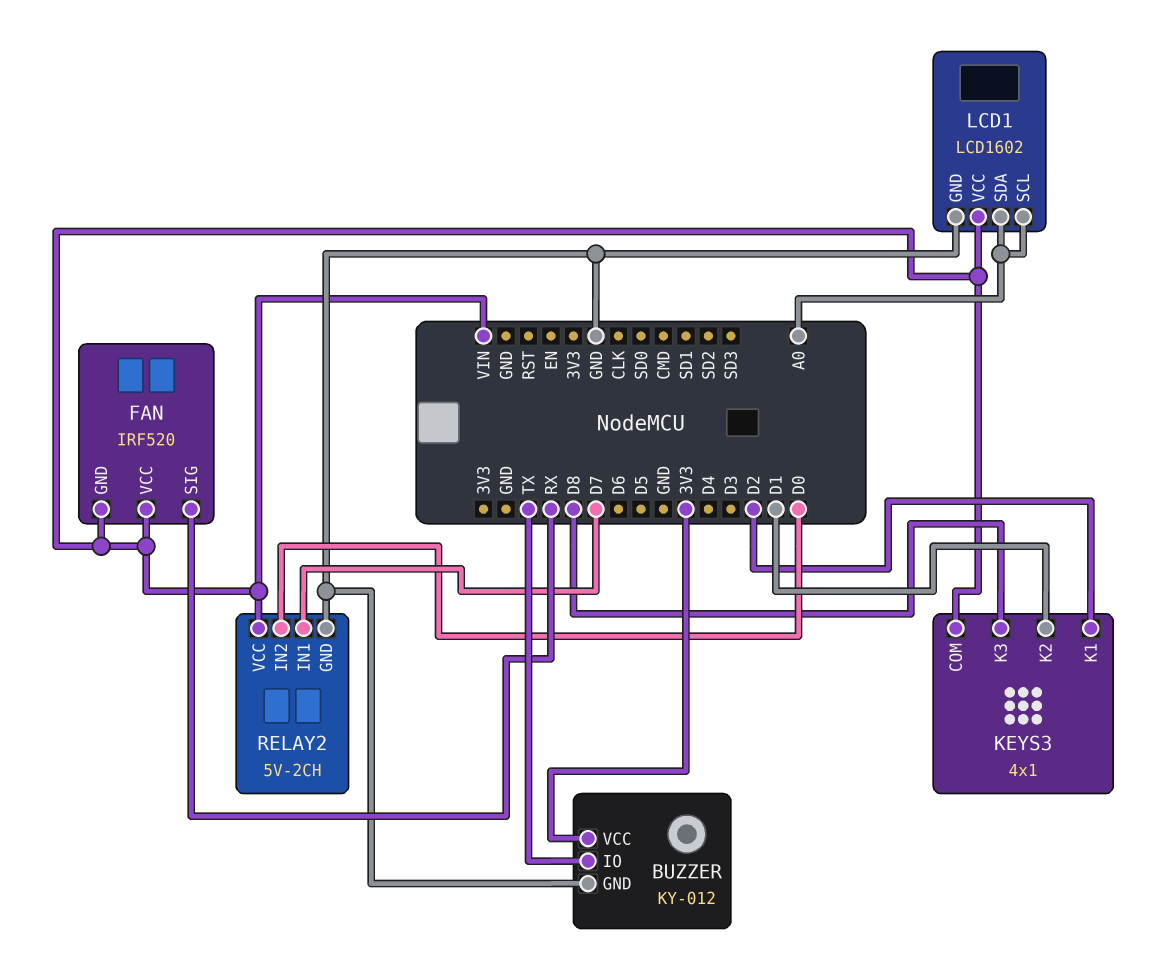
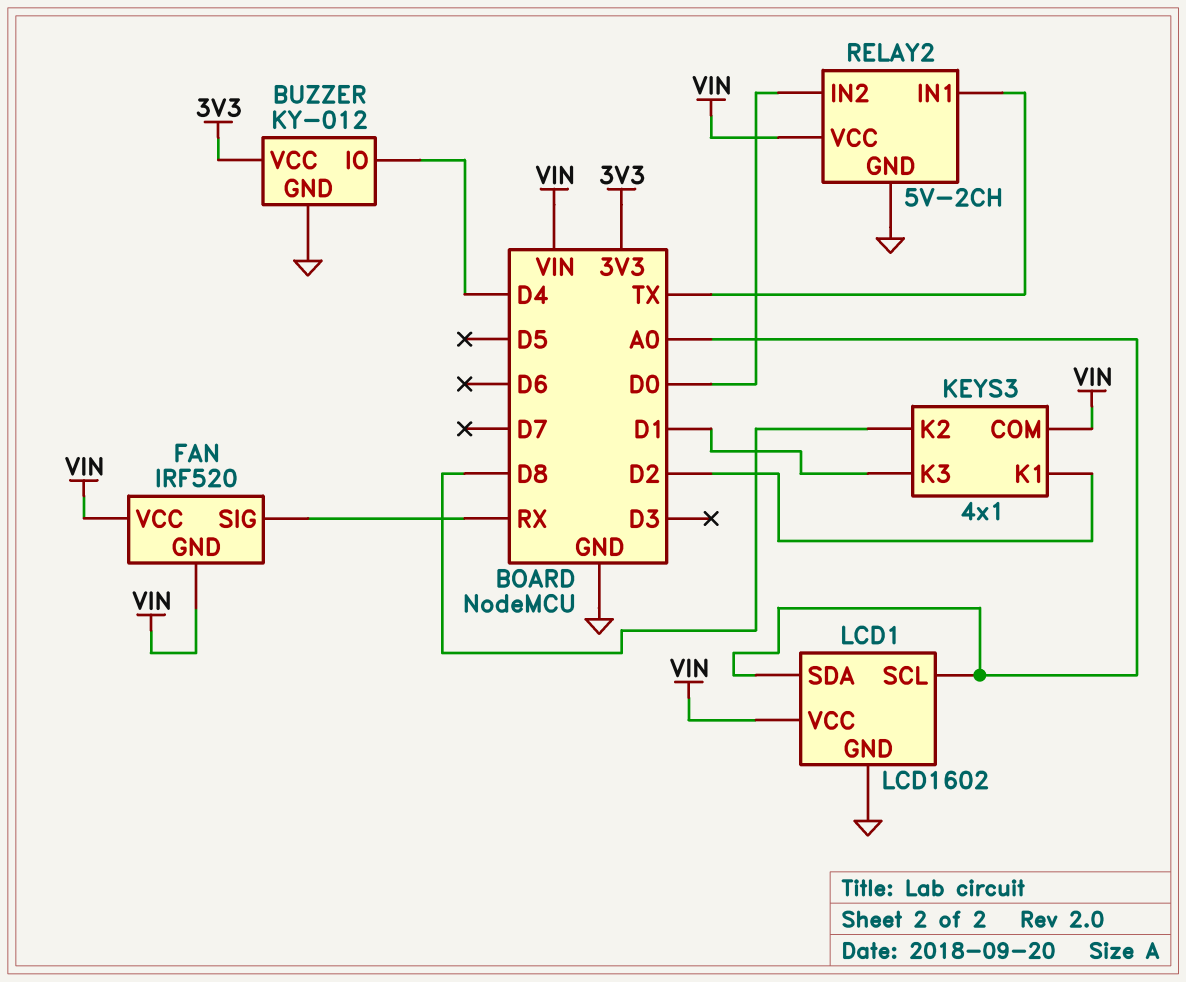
BUZZER pin IO: TX -> D4
KEYS3 pin K2: D1 -> D8
KEYS3 pin K3: D8 -> D1
RELAY2 pin IN1: D7 -> TX

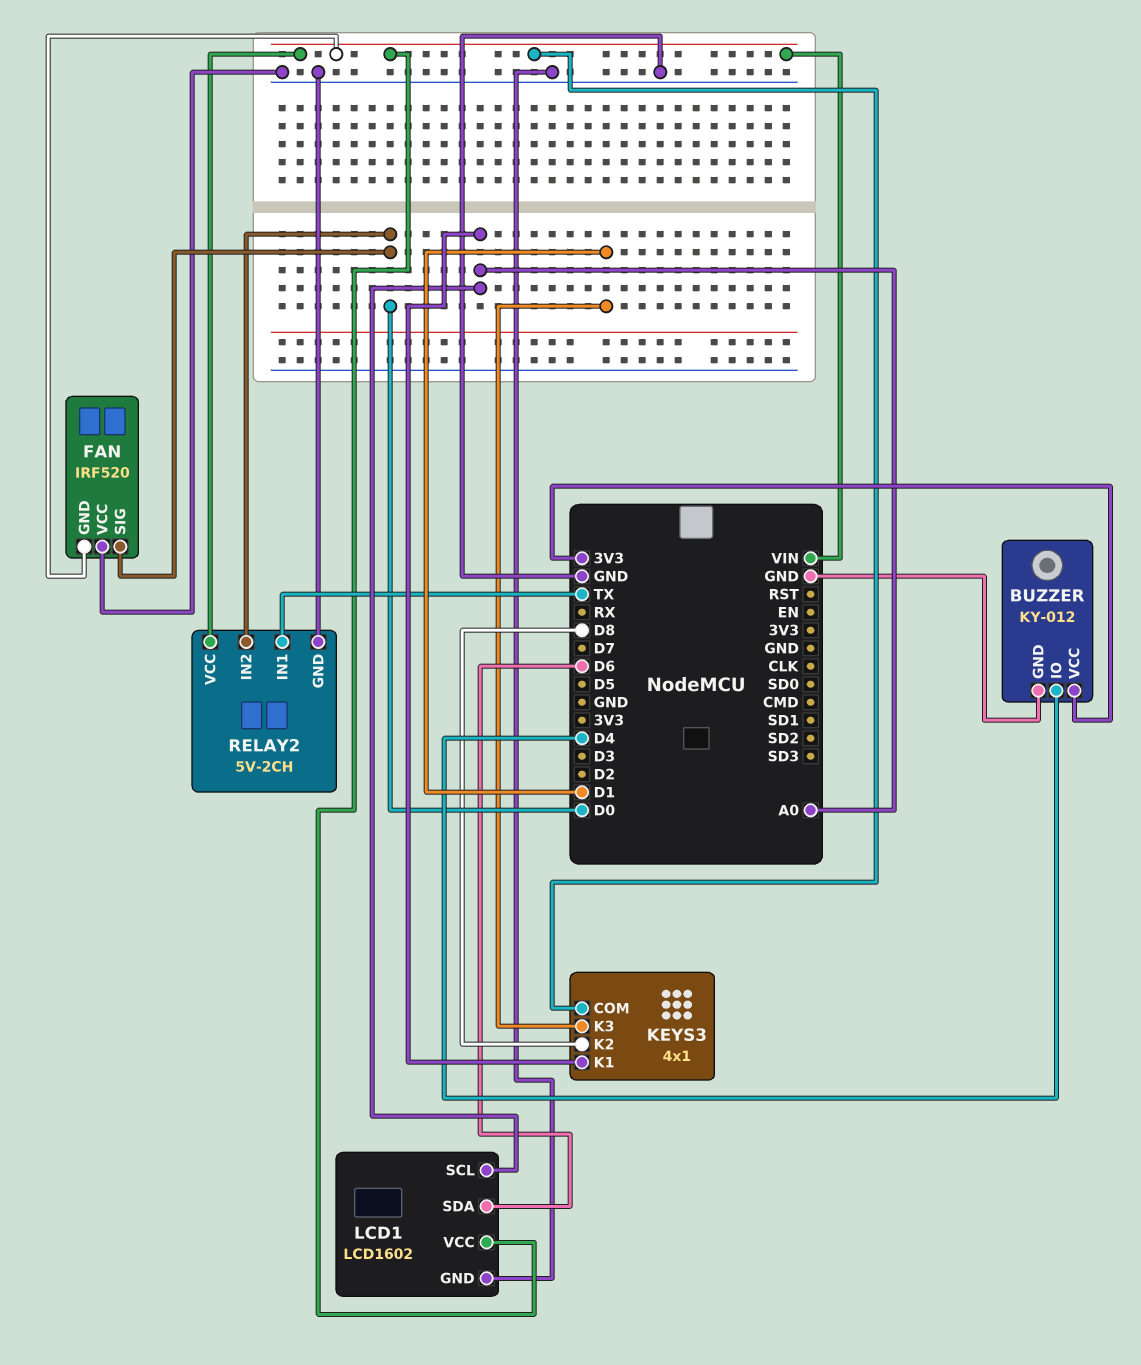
FAN pin SIG: RX -> D0
FAN pin VCC: VIN -> GND
KEYS3 pin K1: D2 -> A0
LCD1 pin SDA: A0 -> D6

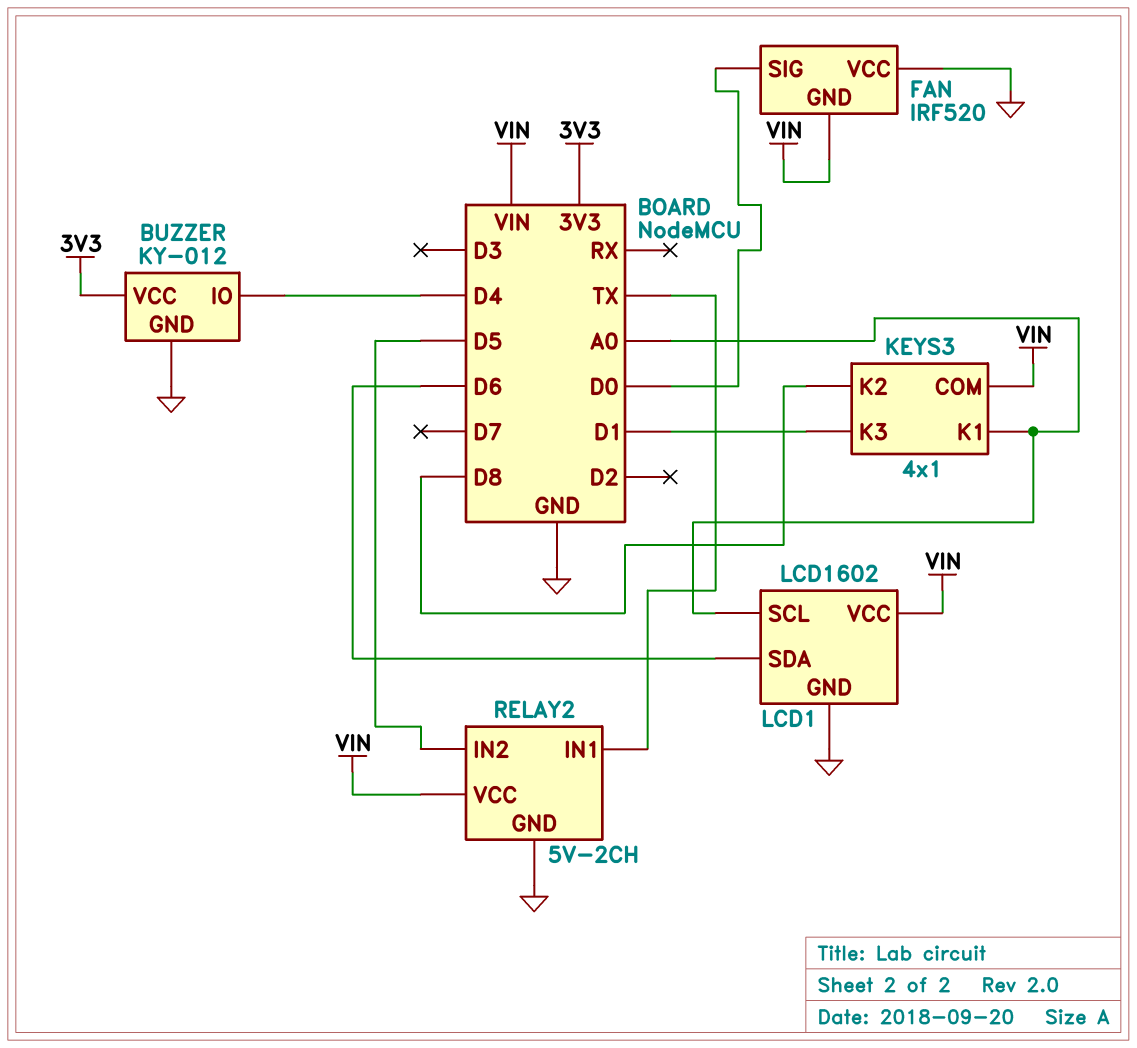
RELAY2 pin IN2: D0 -> D5

